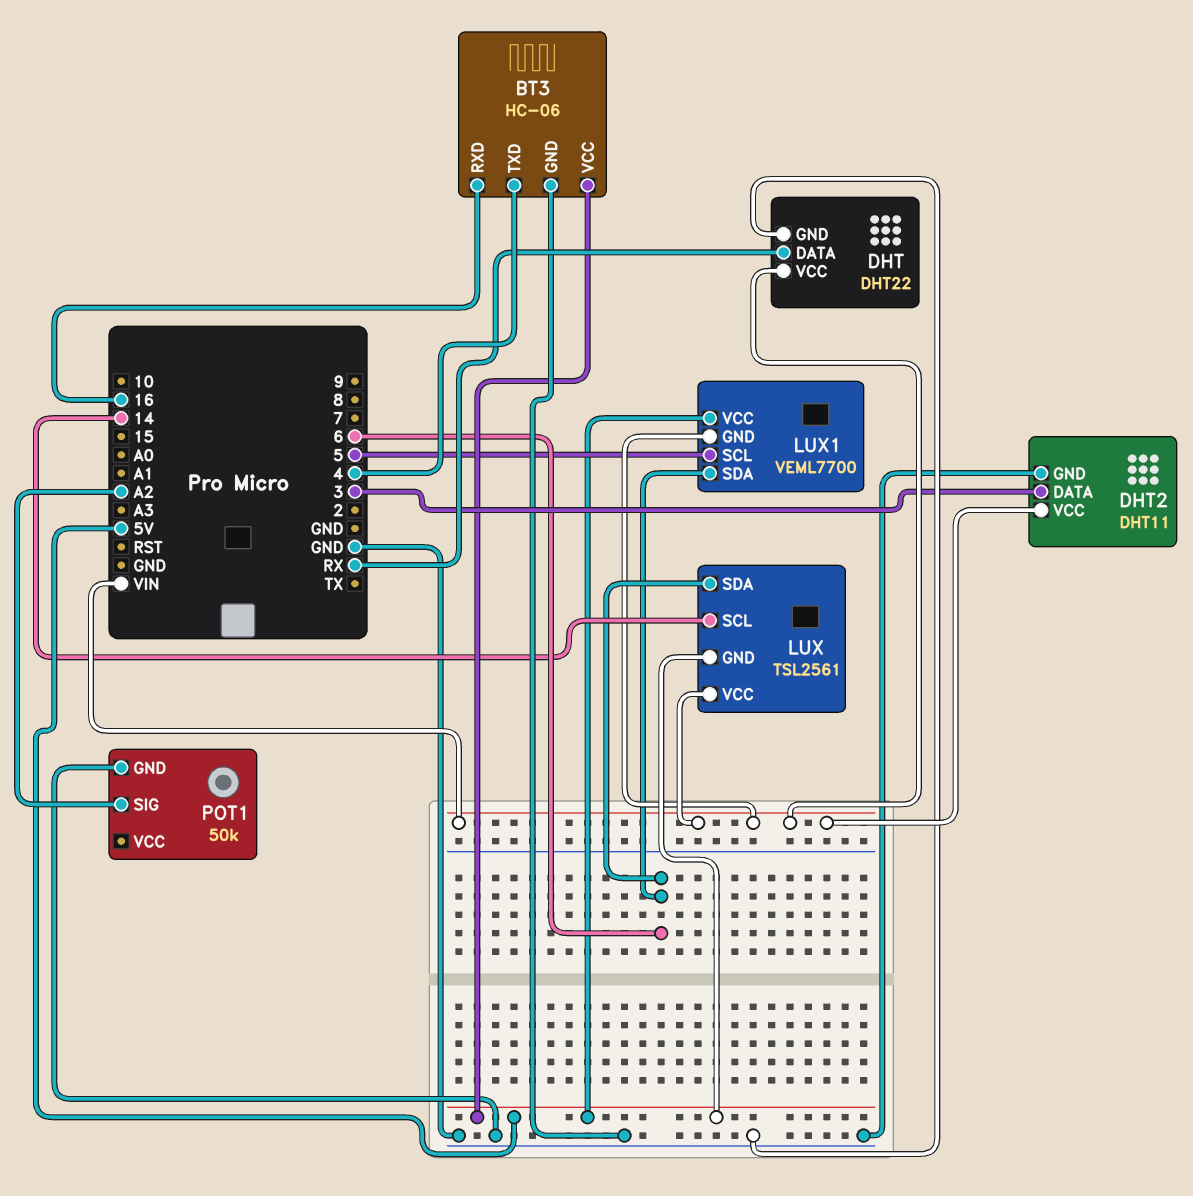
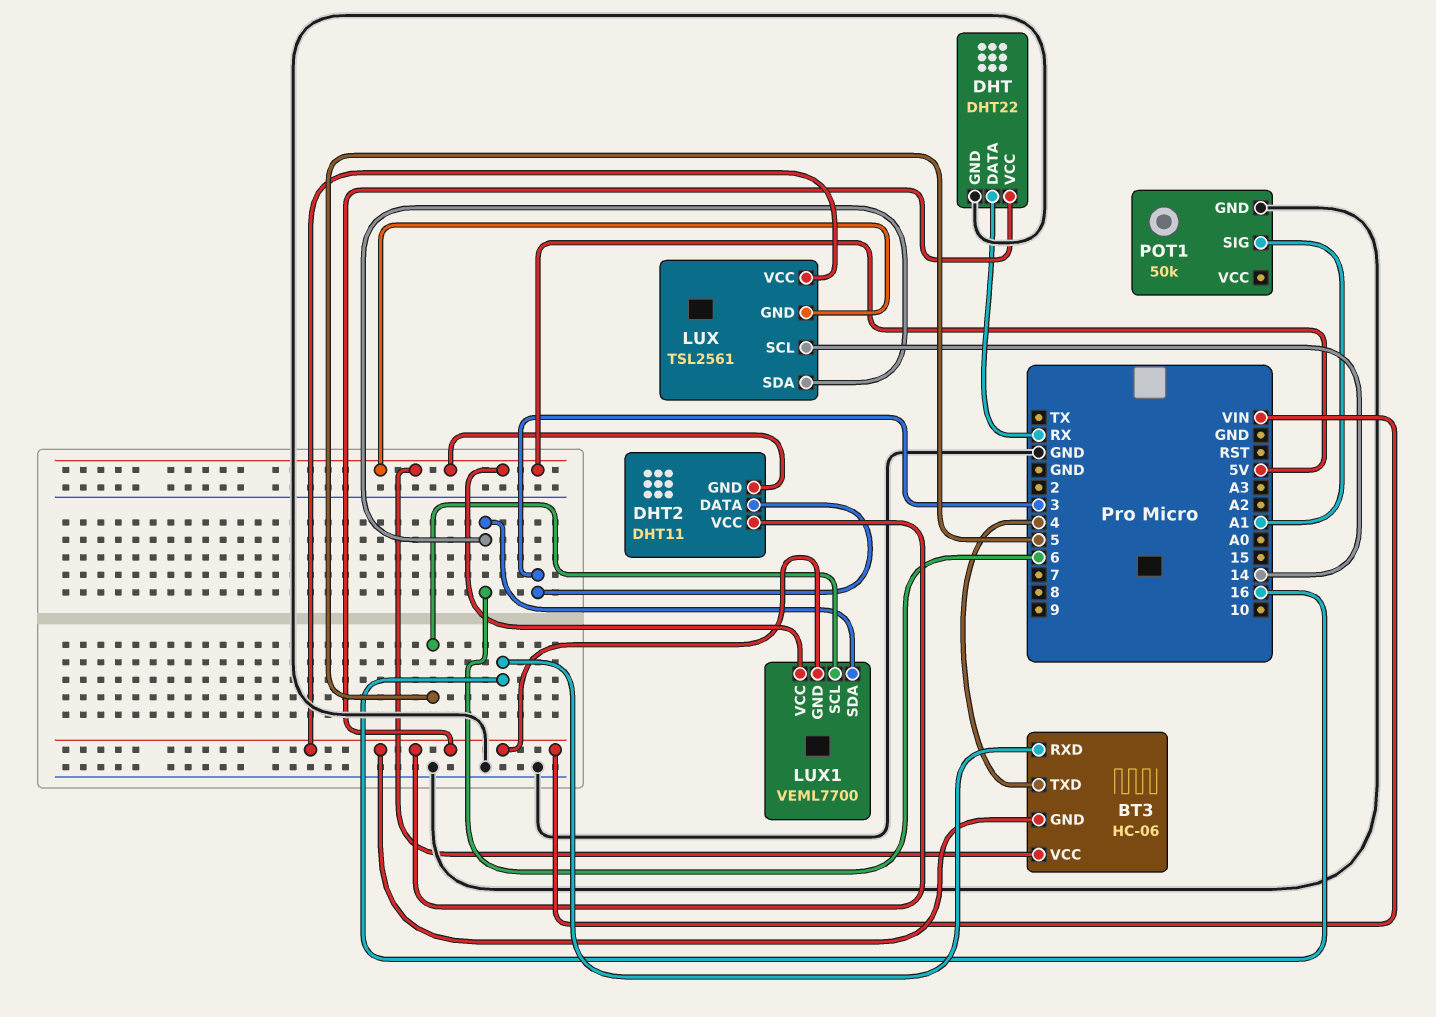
BT3 pin GND: GND -> VIN
DHT2 pin GND: GND -> 5V
POT1 pin SIG: A2 -> A1

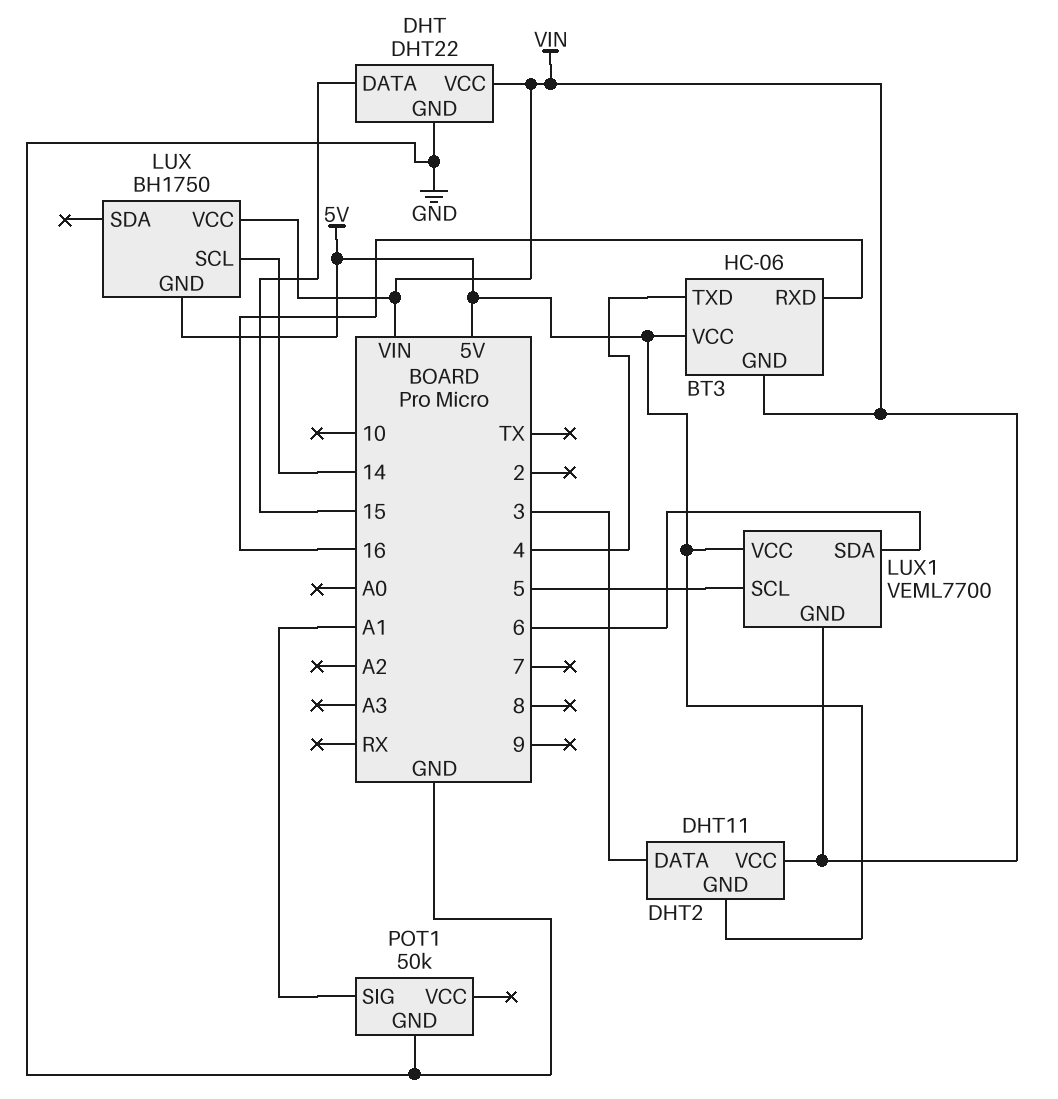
DHT pin DATA: RX -> 15
LUX: TSL2561 -> BH1750
LUX pin SDA: 6 -> none

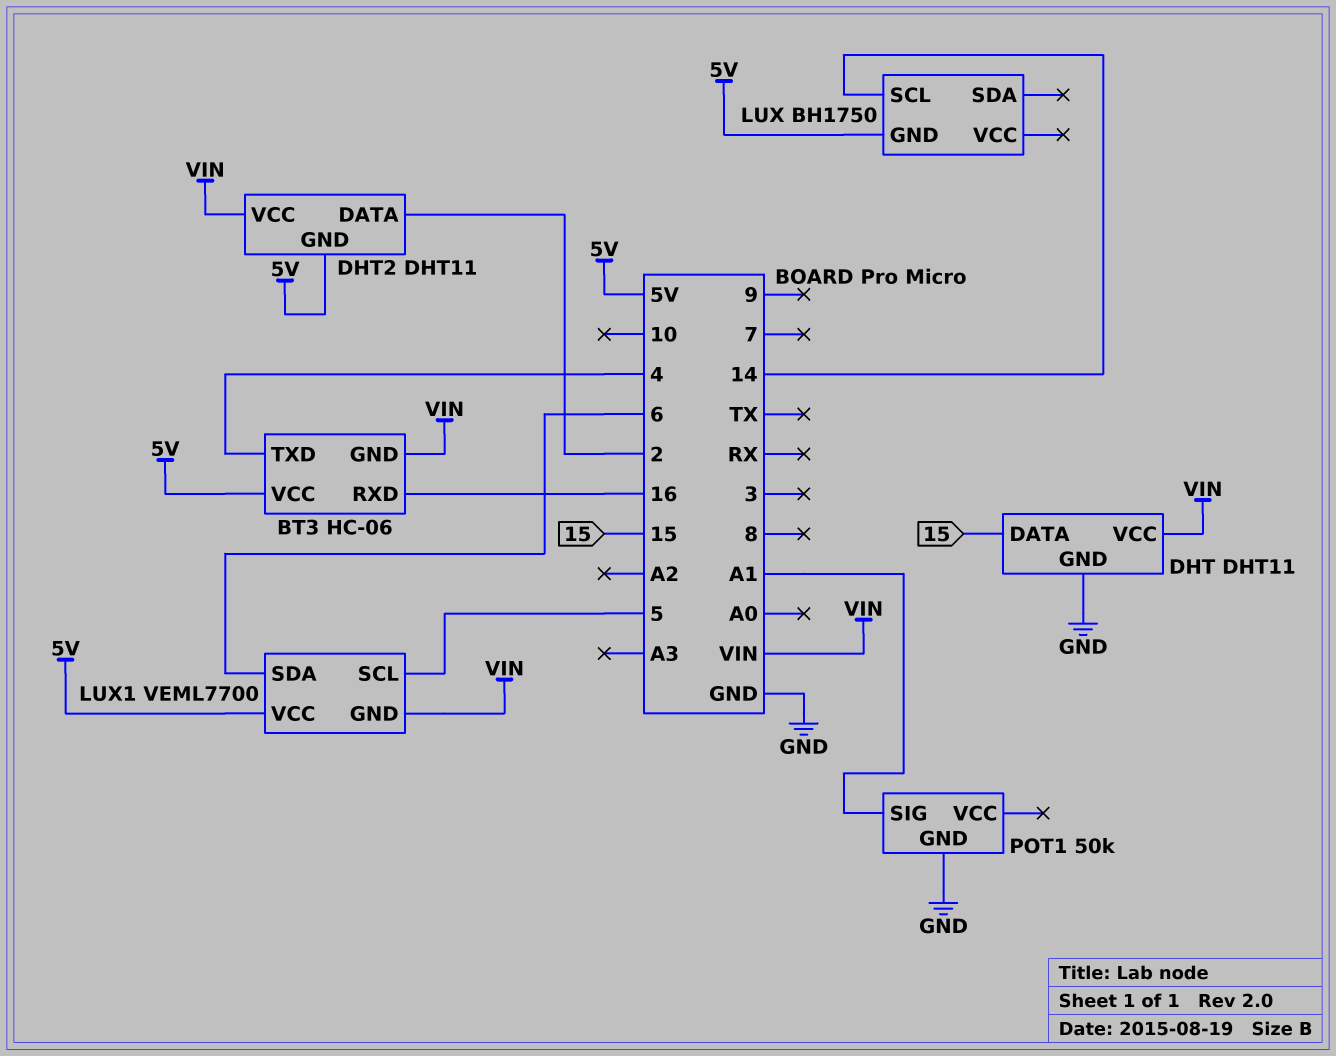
DHT: DHT22 -> DHT11
DHT2 pin DATA: 3 -> 2
LUX pin VCC: VIN -> none

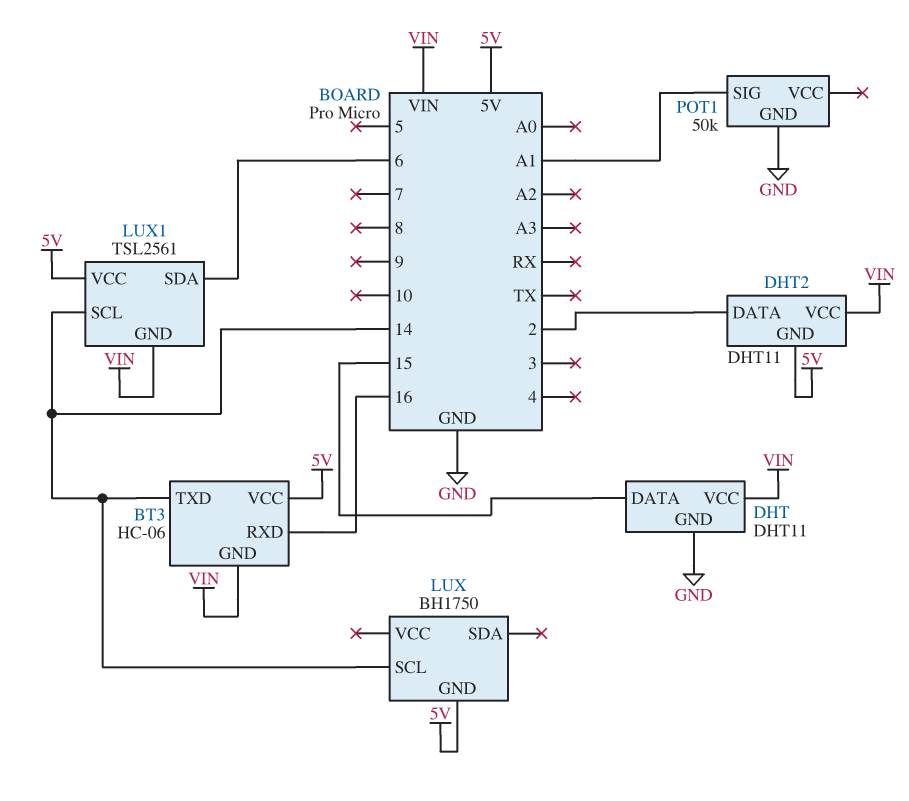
BT3 pin TXD: 4 -> 14
LUX1: VEML7700 -> TSL2561
LUX1 pin SCL: 5 -> 14

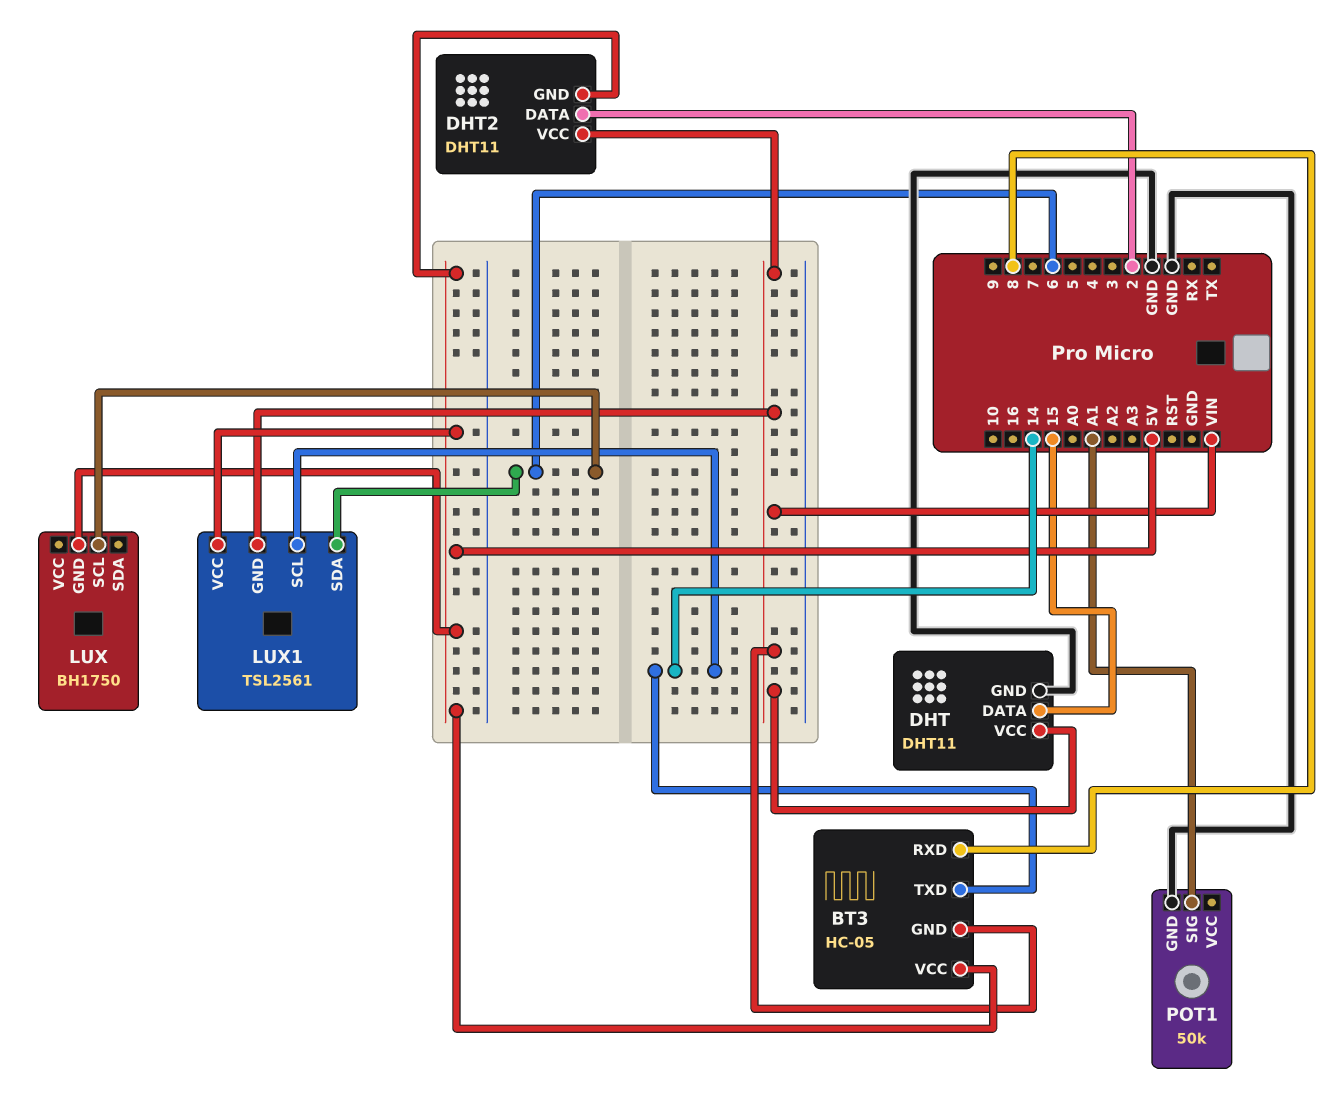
BT3: HC-06 -> HC-05
BT3 pin RXD: 16 -> 8
LUX pin SCL: 14 -> 6

